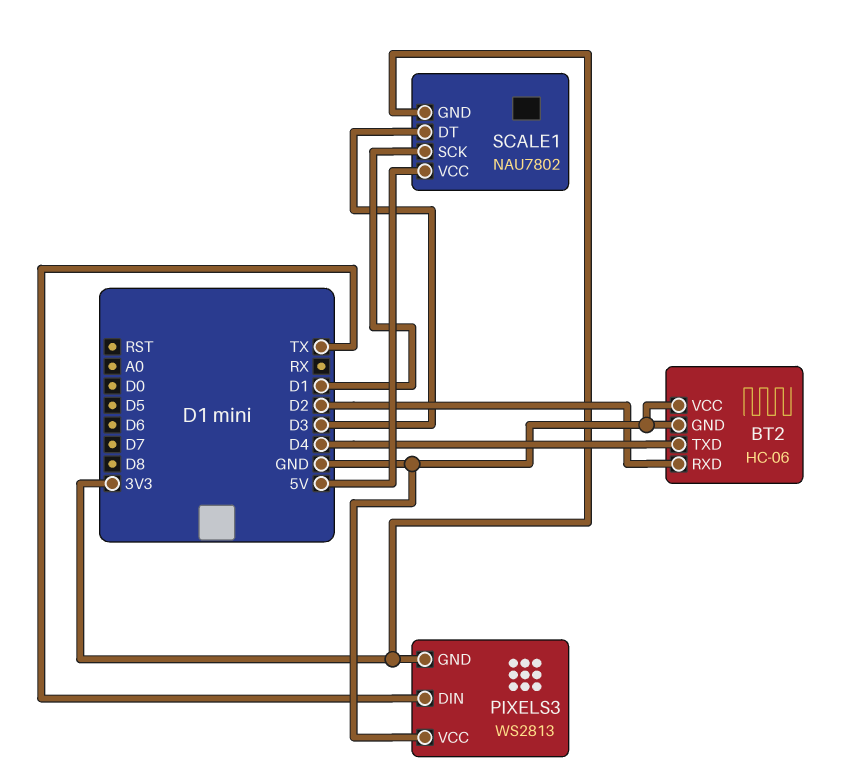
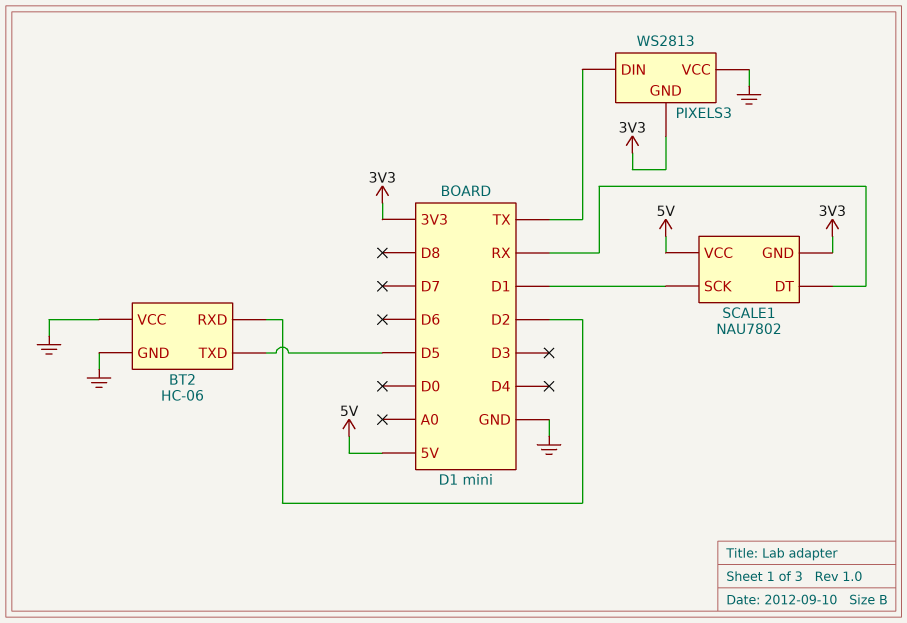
BT2 pin TXD: D4 -> D5
SCALE1 pin DT: D3 -> RX

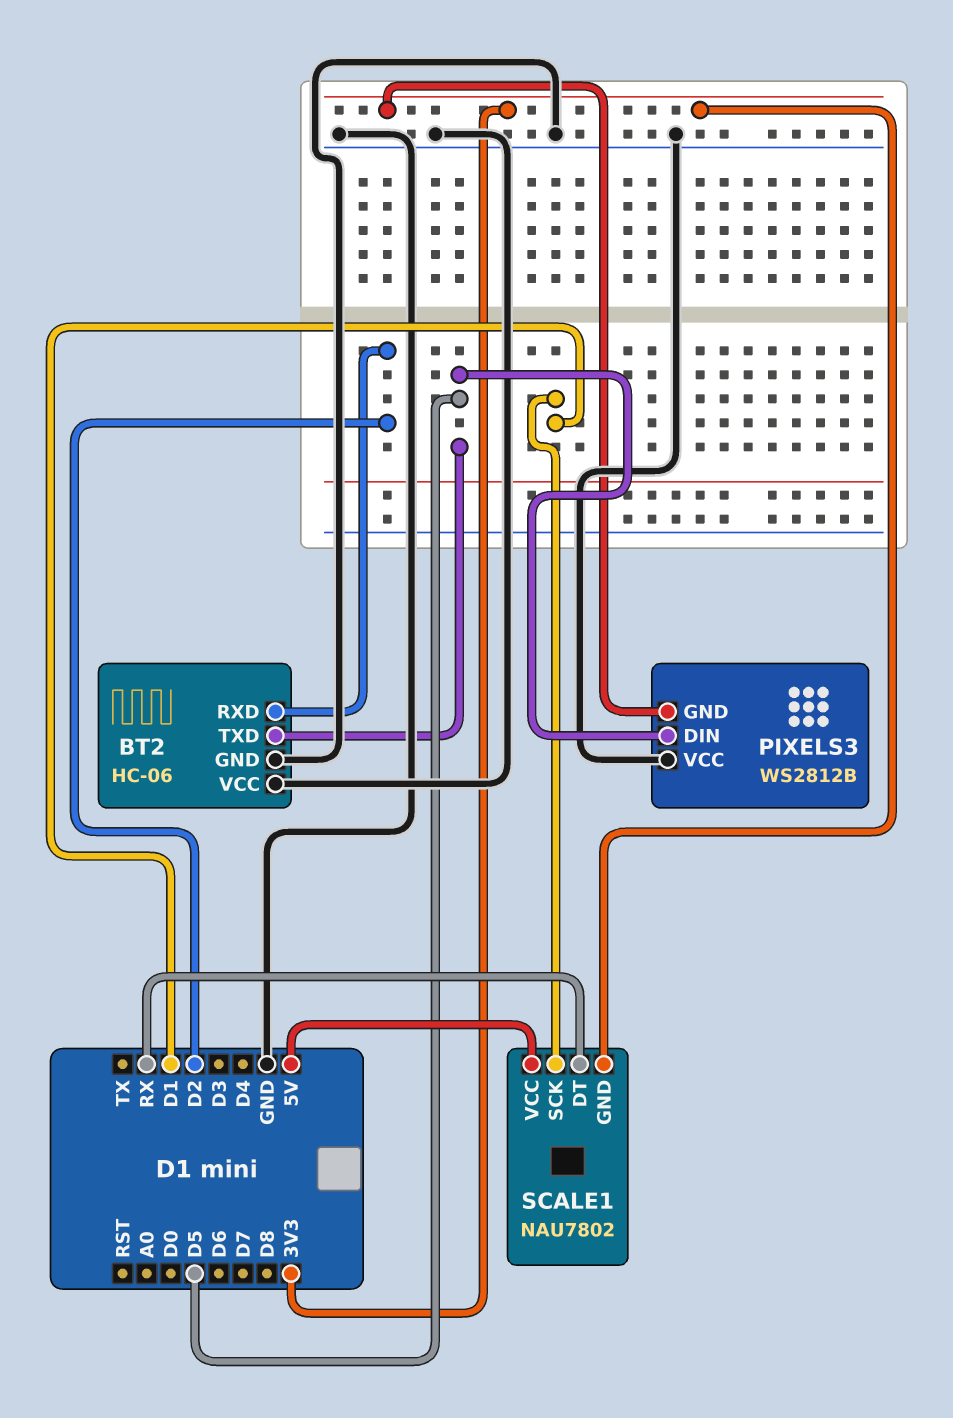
PIXELS3: WS2813 -> WS2812B
PIXELS3 pin DIN: TX -> D5

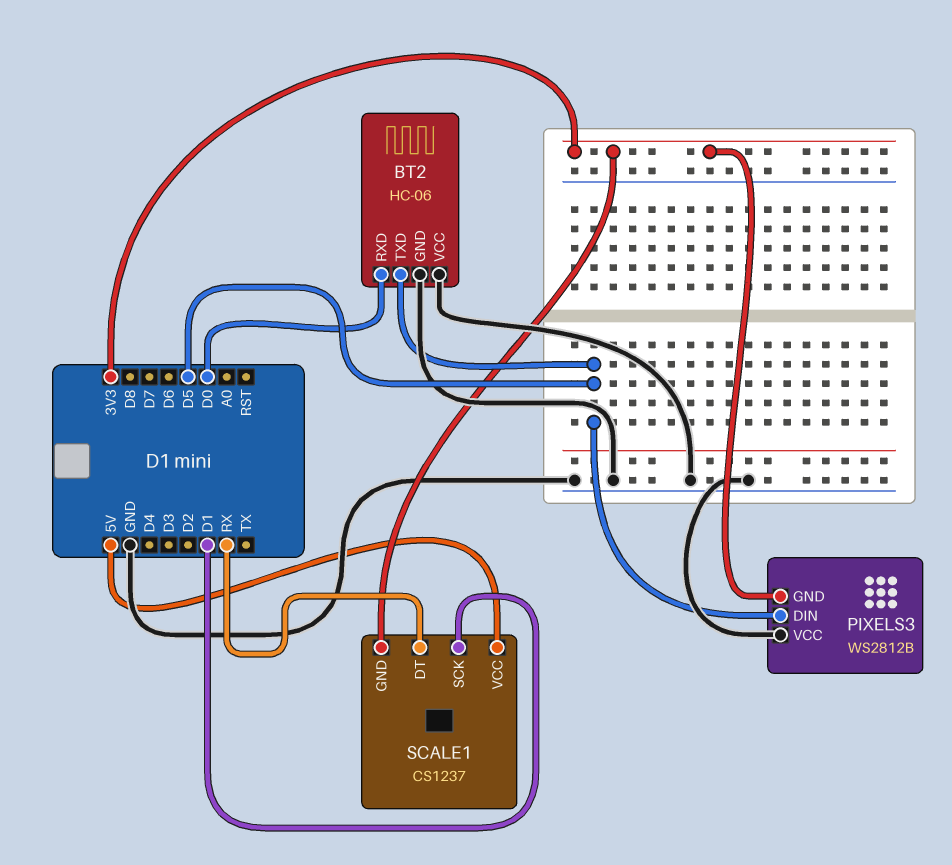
BT2 pin RXD: D2 -> D0
SCALE1: NAU7802 -> CS1237

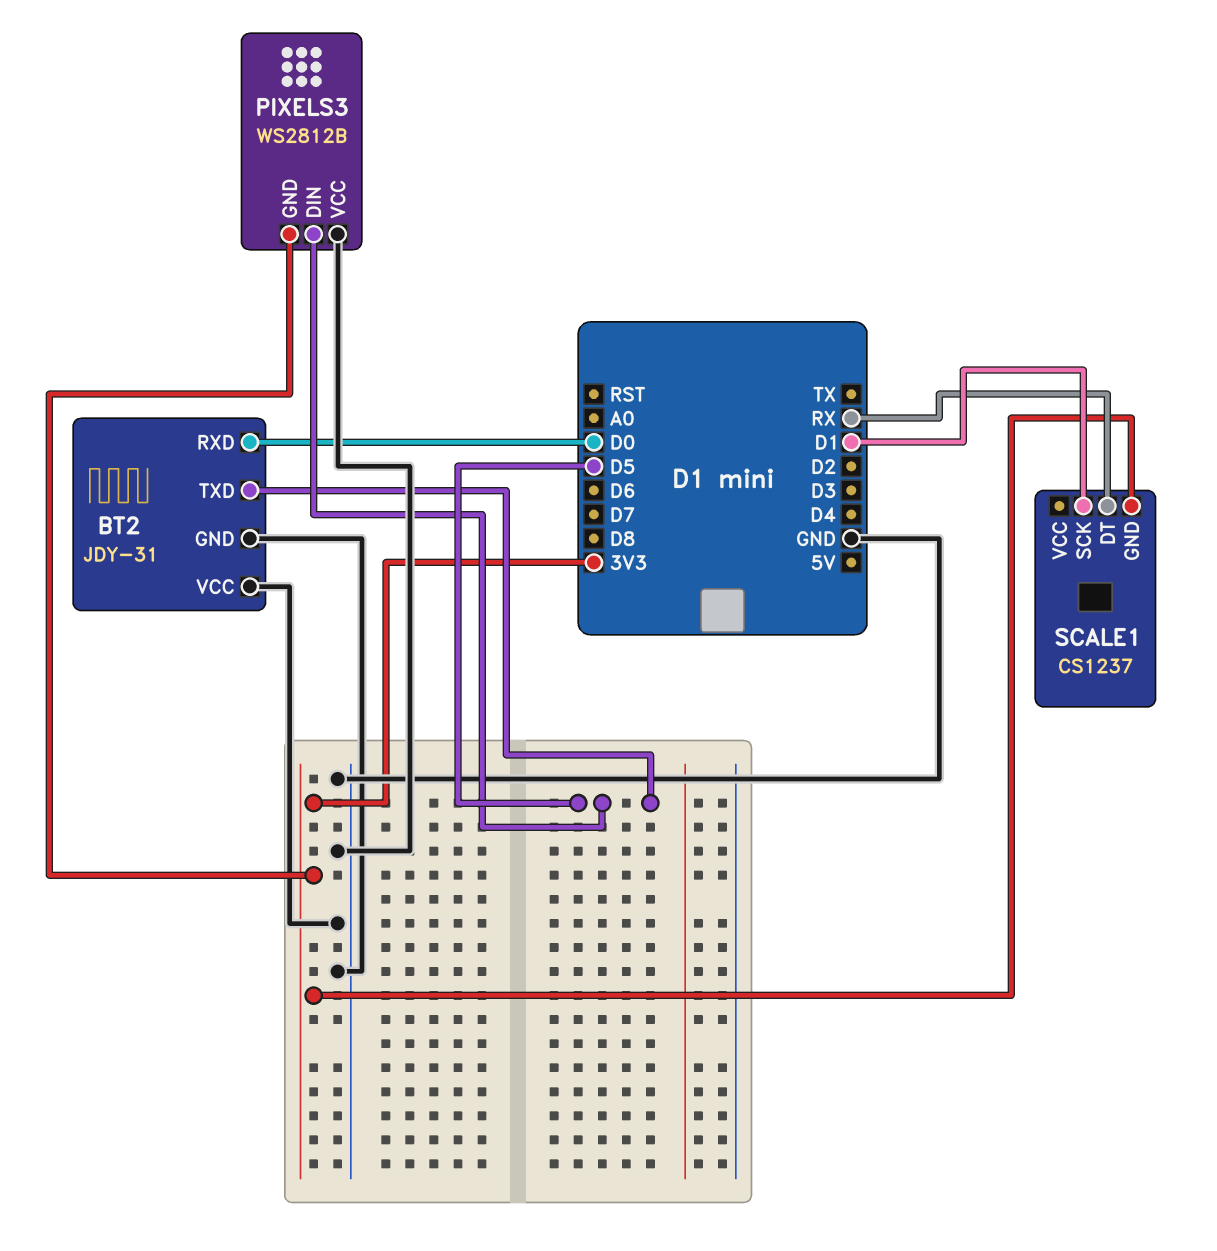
BT2: HC-06 -> JDY-31
SCALE1 pin VCC: 5V -> none

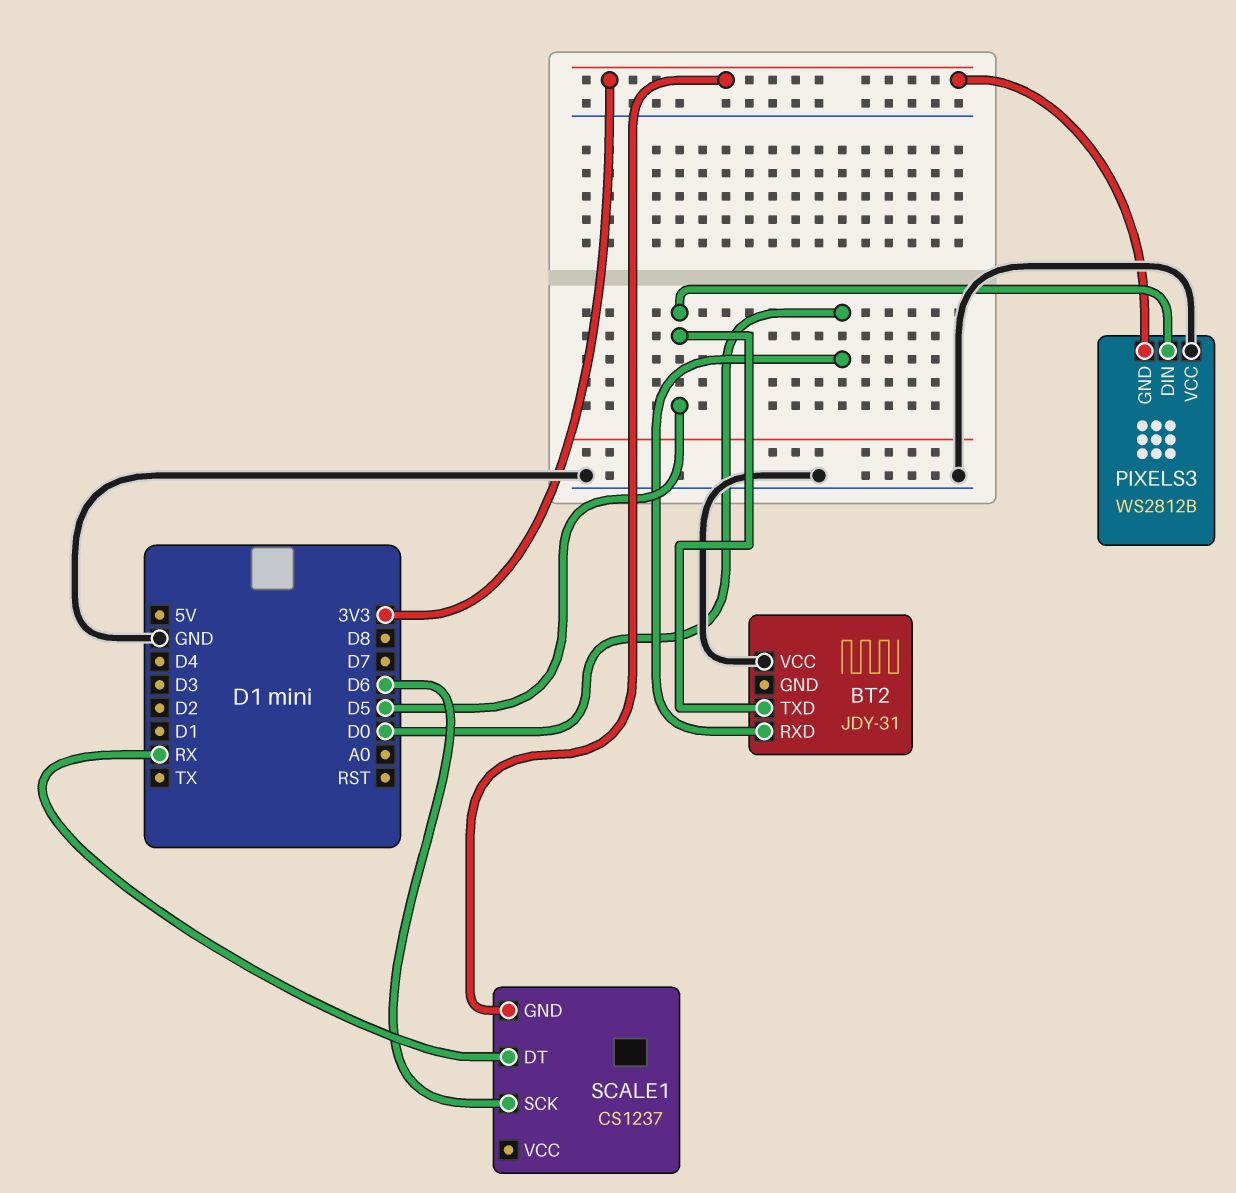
BT2 pin GND: GND -> none
SCALE1 pin SCK: D1 -> D6

